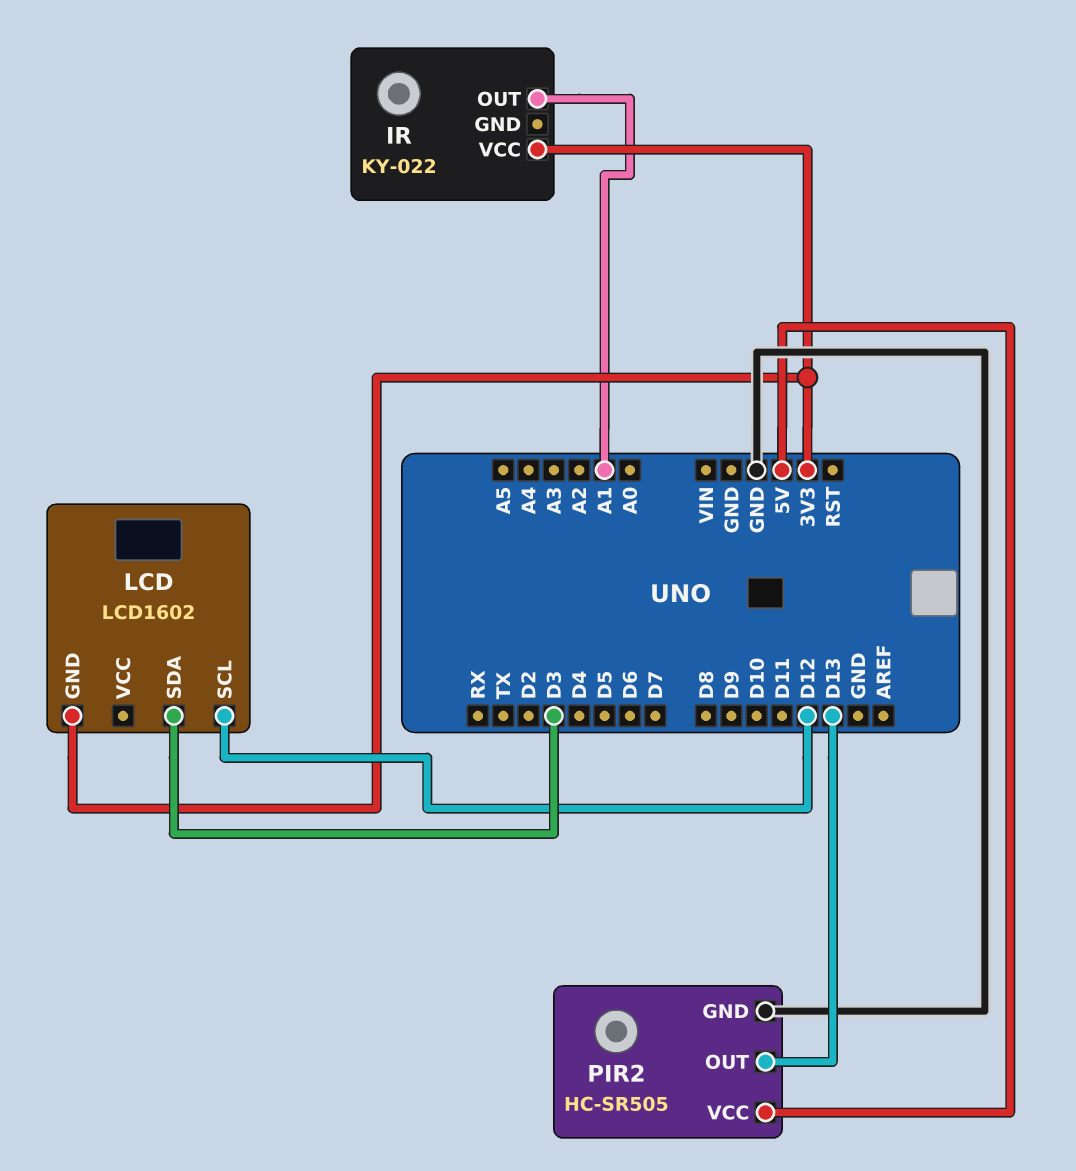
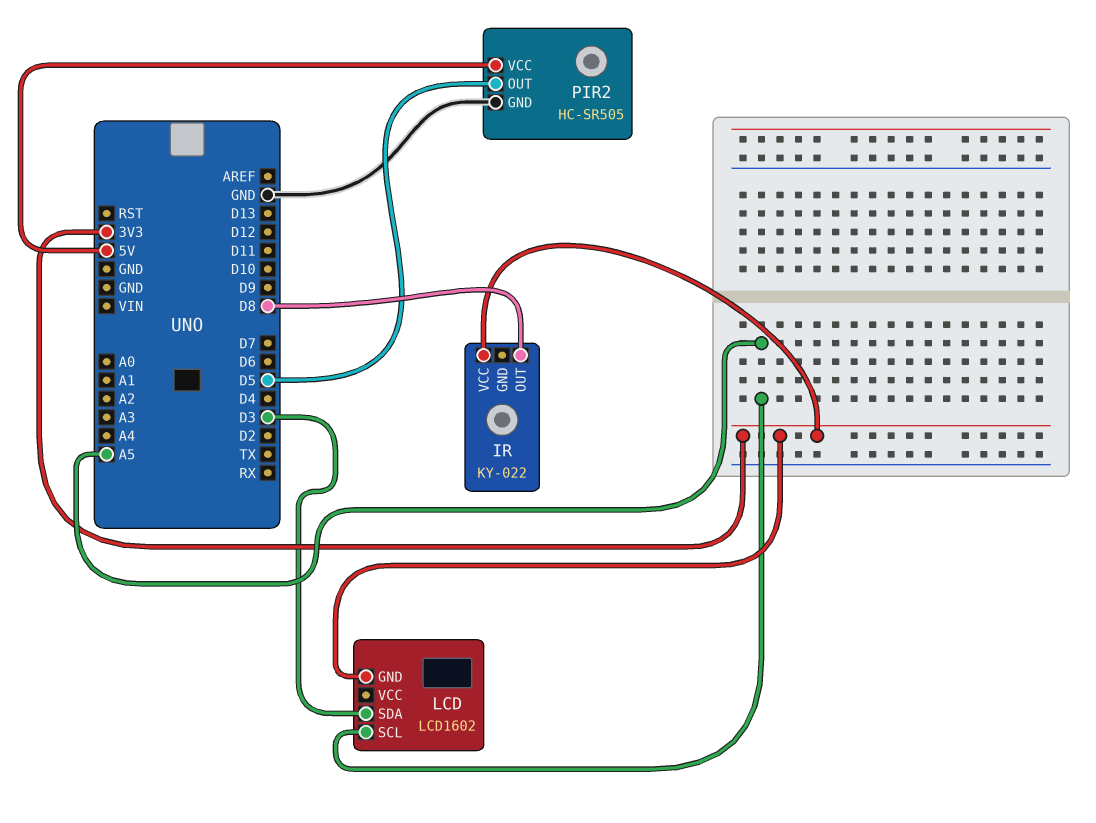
IR pin OUT: A1 -> D8
LCD pin SCL: D12 -> A5
PIR2 pin OUT: D13 -> D5

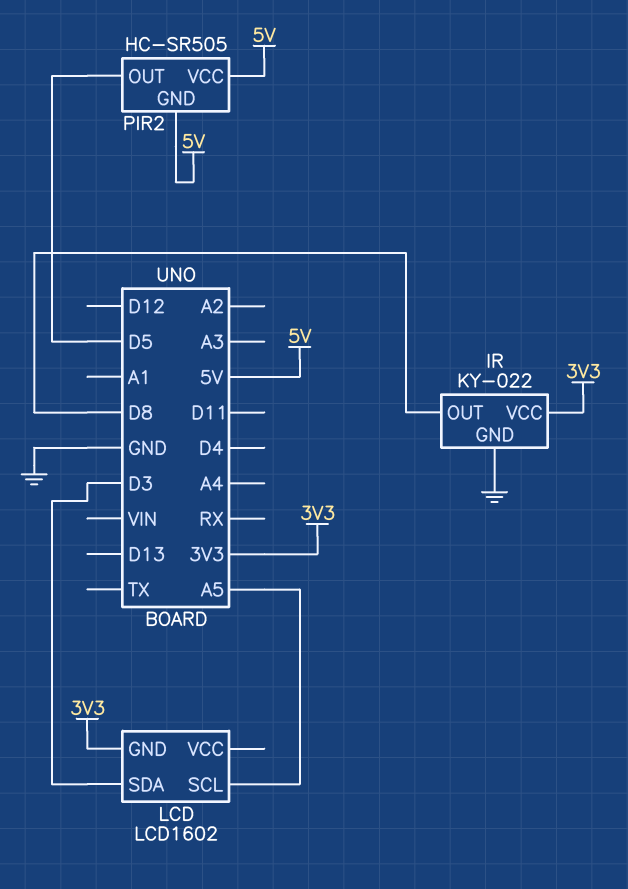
IR pin GND: none -> GND
PIR2 pin GND: GND -> 5V

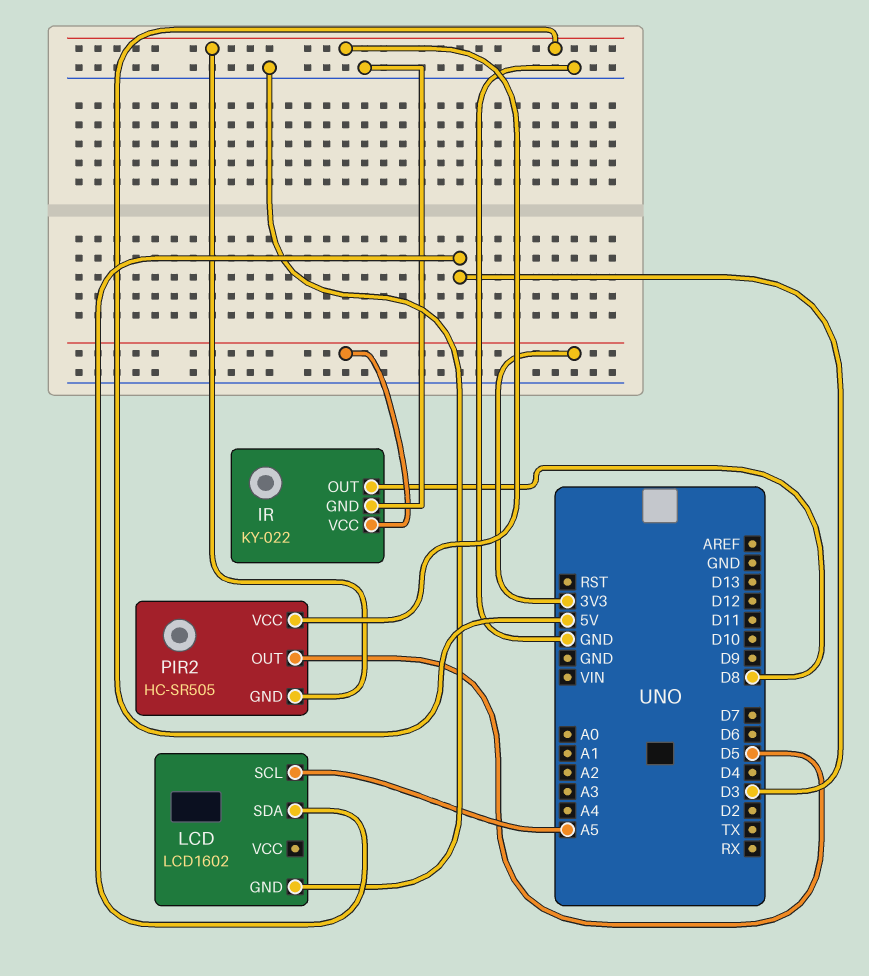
LCD pin GND: 3V3 -> GND

